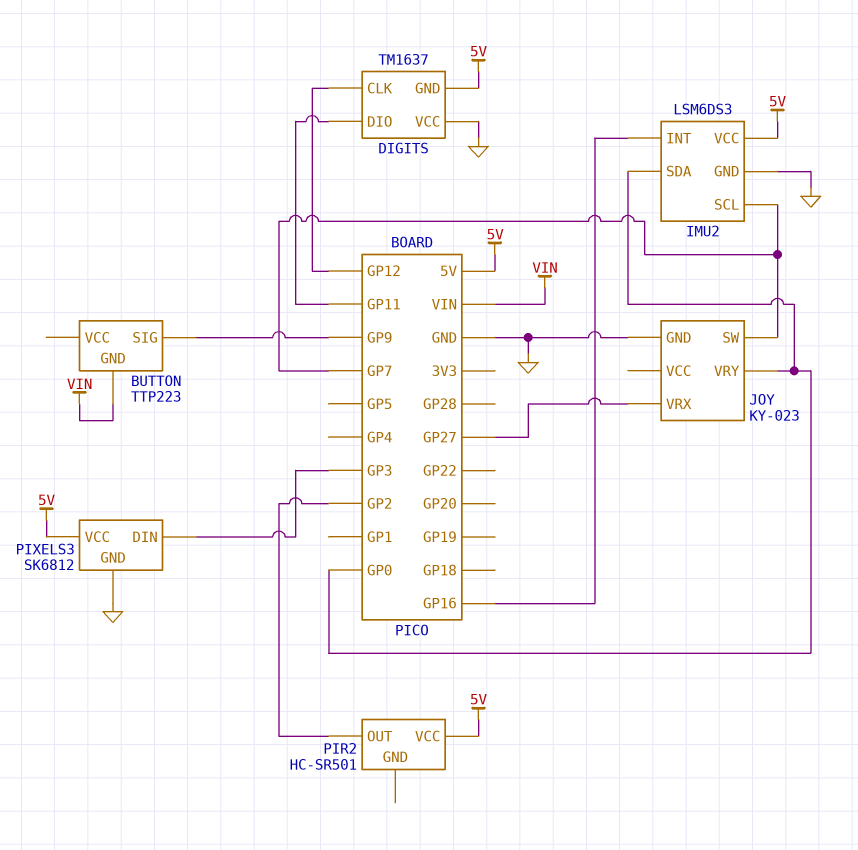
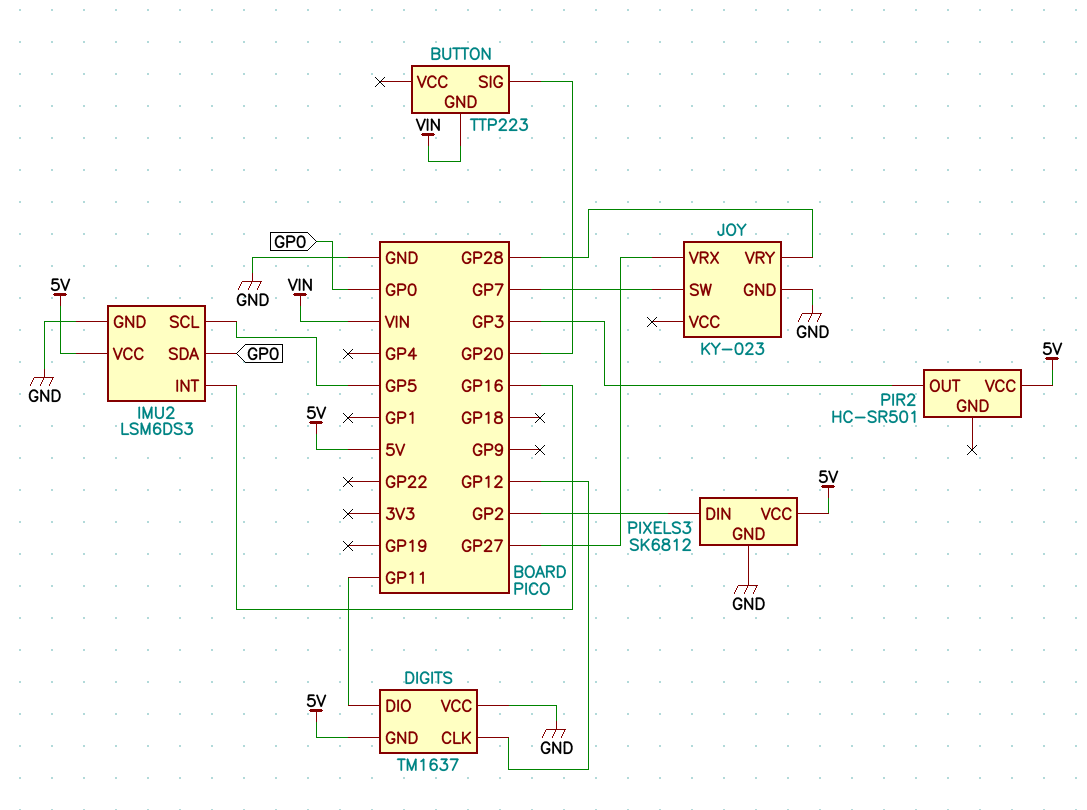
BUTTON pin SIG: GP9 -> GP20
IMU2 pin SCL: GP7 -> GP5
JOY pin VRY: GP0 -> GP28
PIR2 pin OUT: GP2 -> GP3
PIXELS3 pin DIN: GP3 -> GP2

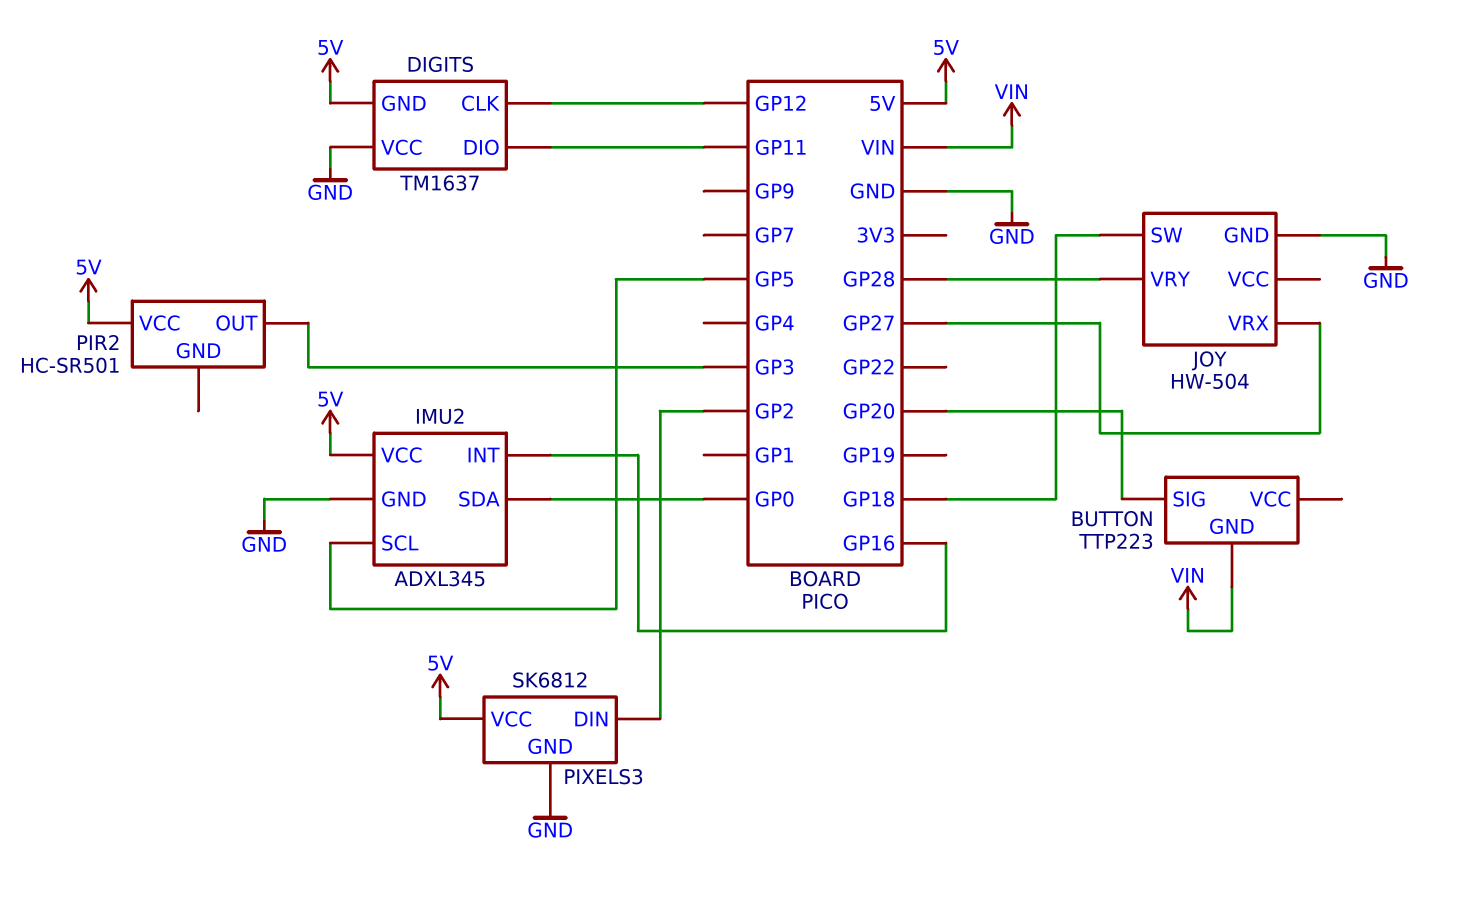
IMU2: LSM6DS3 -> ADXL345
JOY: KY-023 -> HW-504
JOY pin SW: GP7 -> GP18

